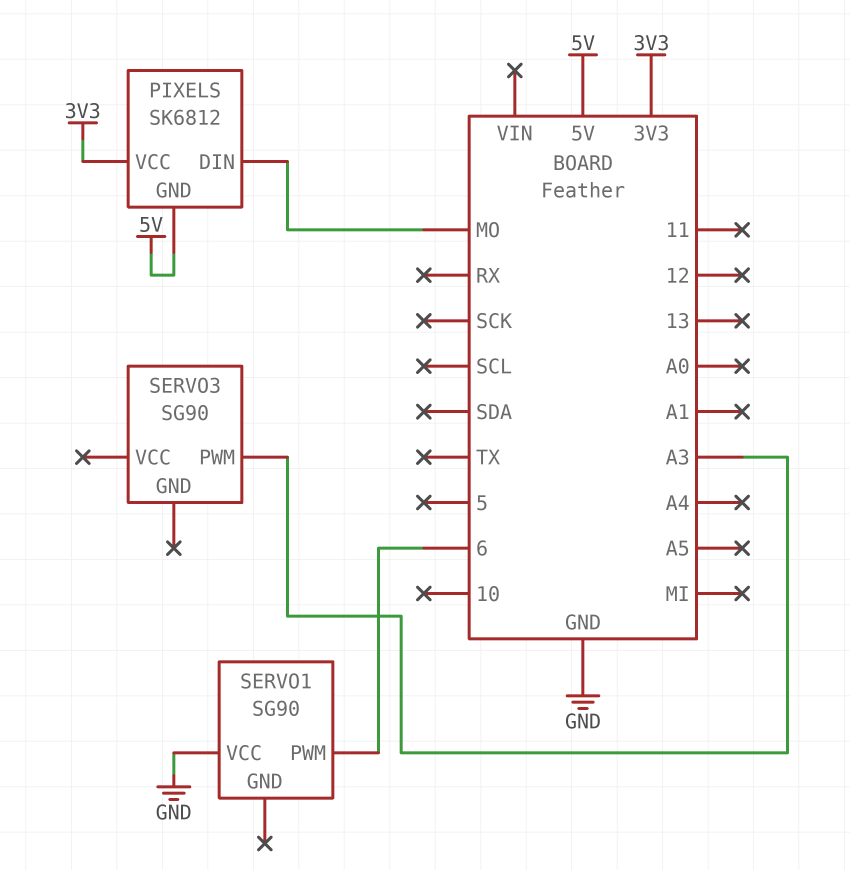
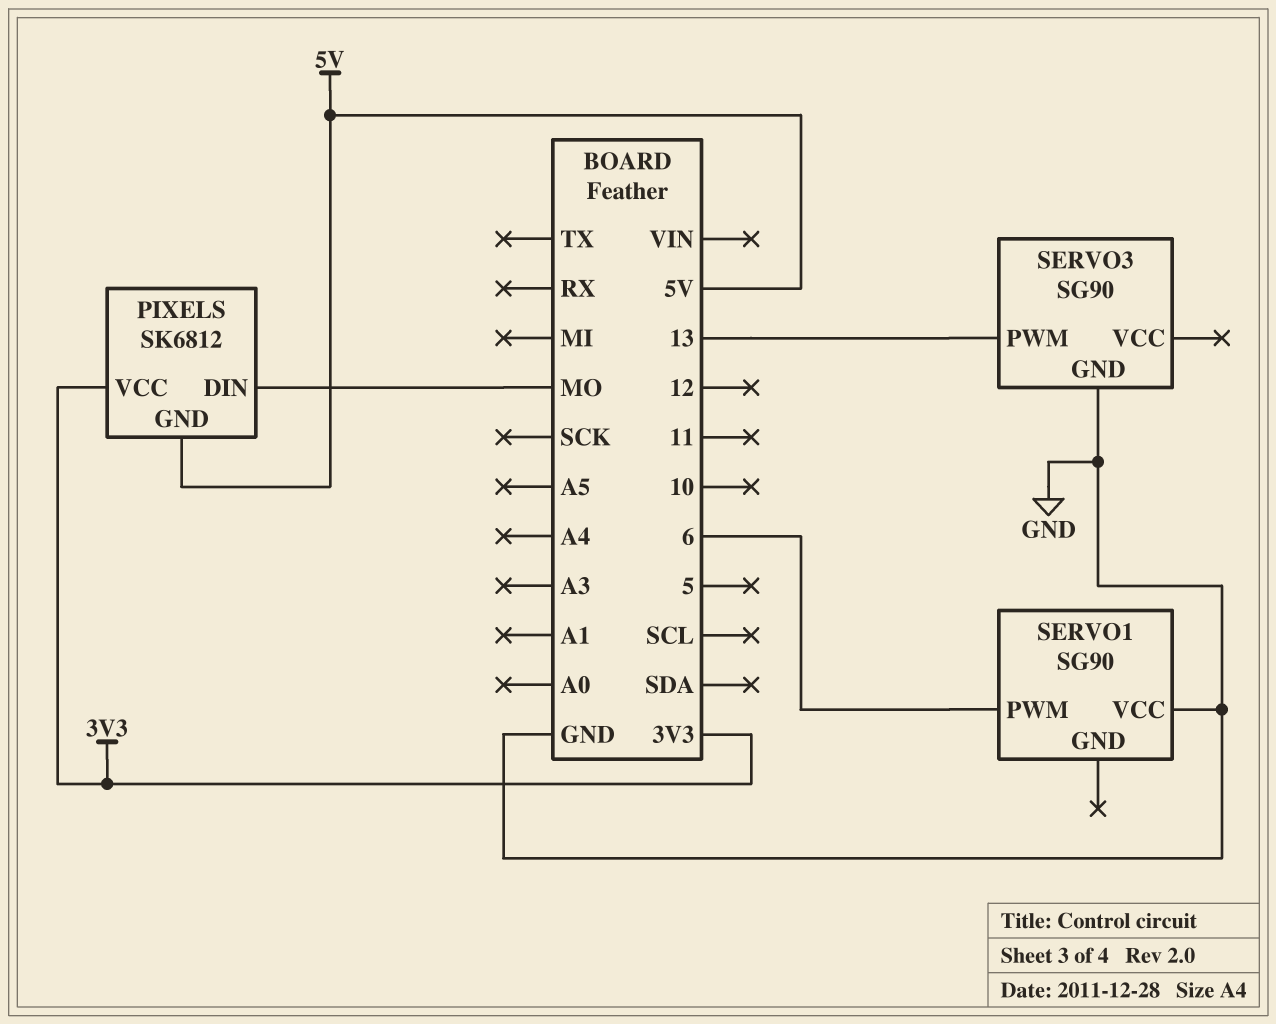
SERVO3 pin GND: none -> GND
SERVO3 pin PWM: A3 -> 13

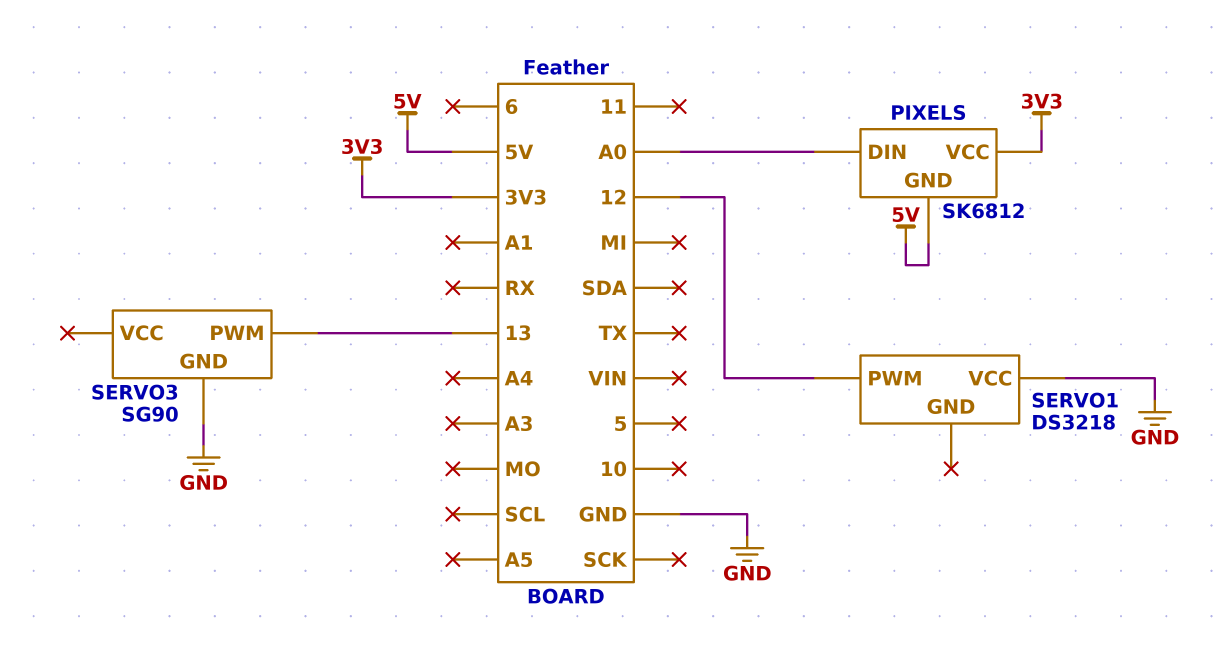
PIXELS pin DIN: MO -> A0
SERVO1: SG90 -> DS3218
SERVO1 pin PWM: 6 -> 12

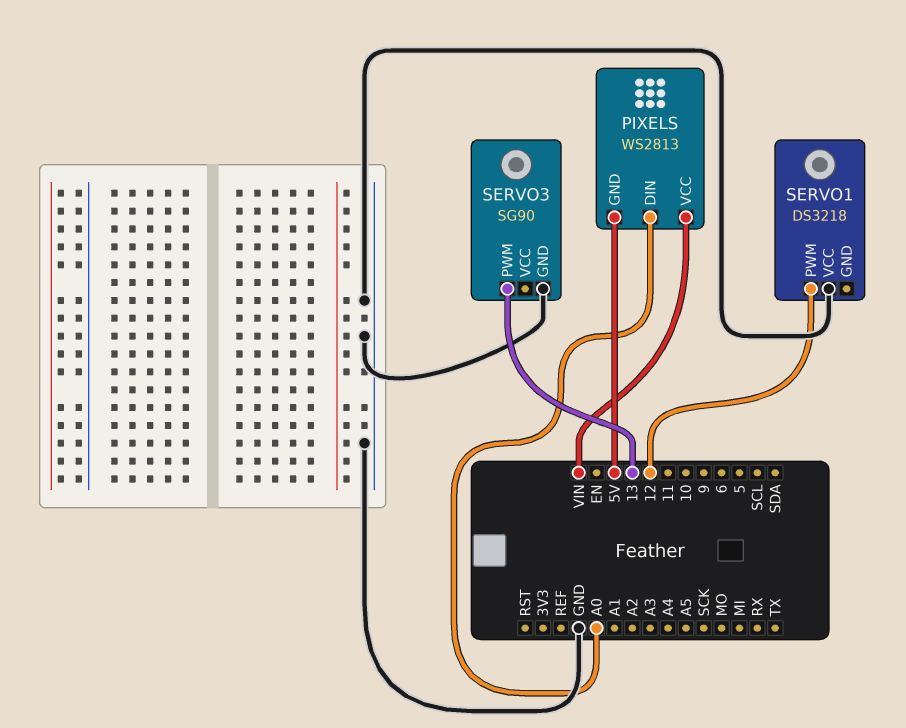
PIXELS: SK6812 -> WS2813
PIXELS pin VCC: 3V3 -> VIN

